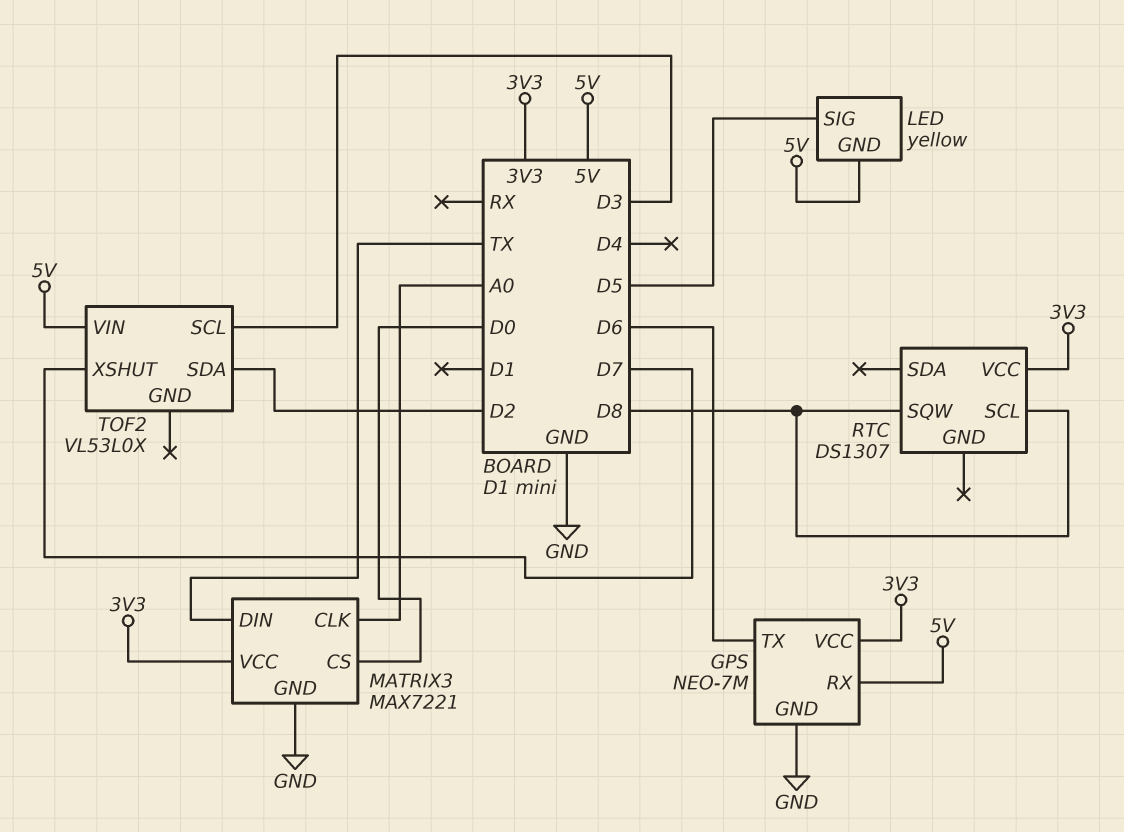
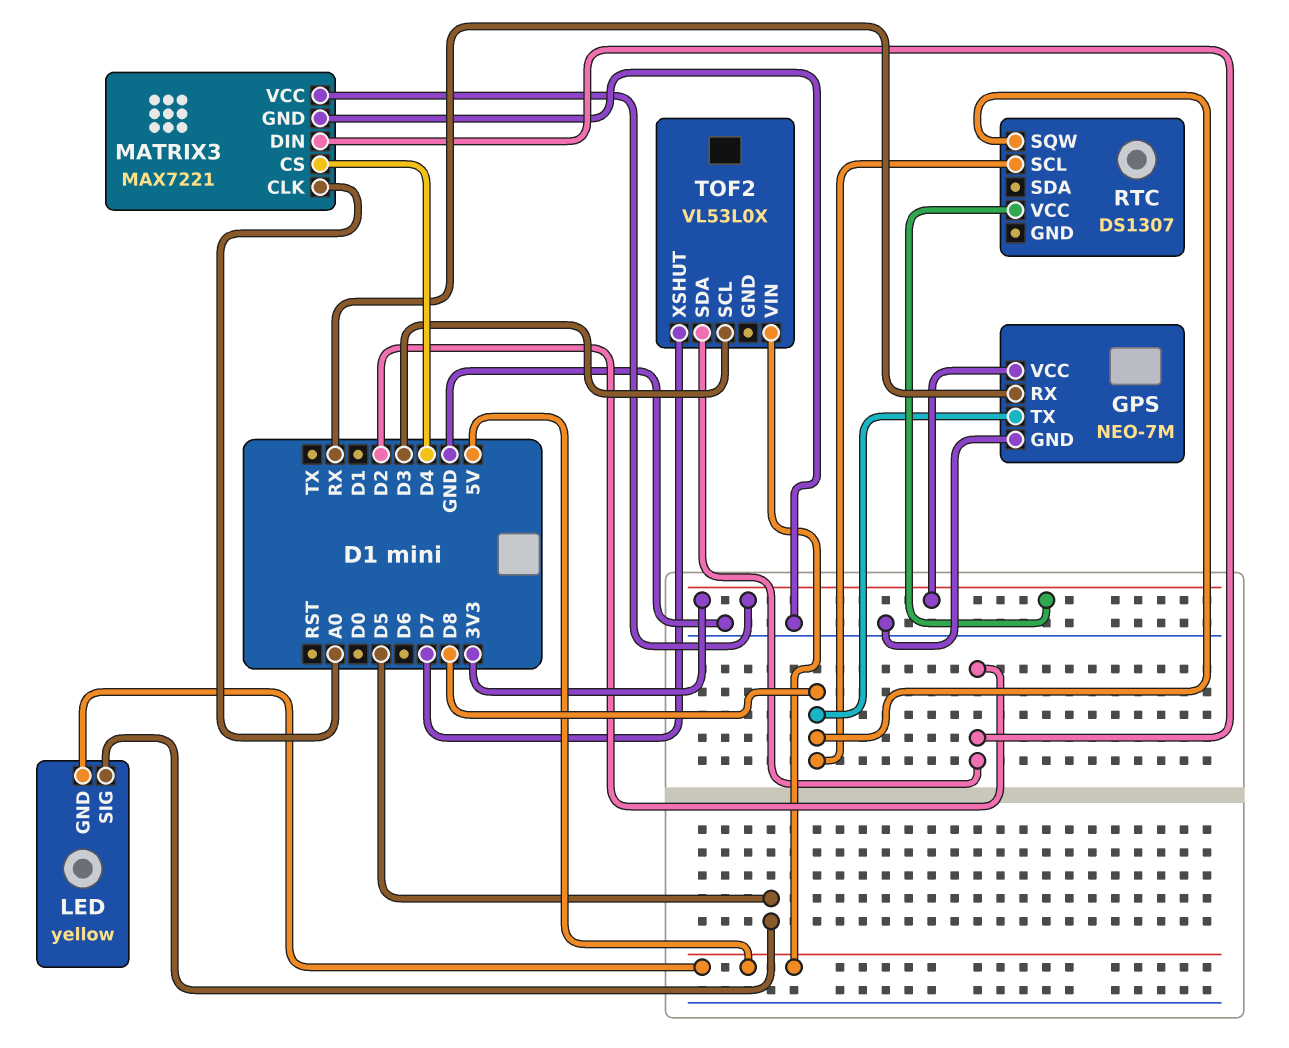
GPS pin RX: 5V -> RX
GPS pin TX: D6 -> D8
MATRIX3 pin CS: D0 -> D4
MATRIX3 pin DIN: TX -> D2

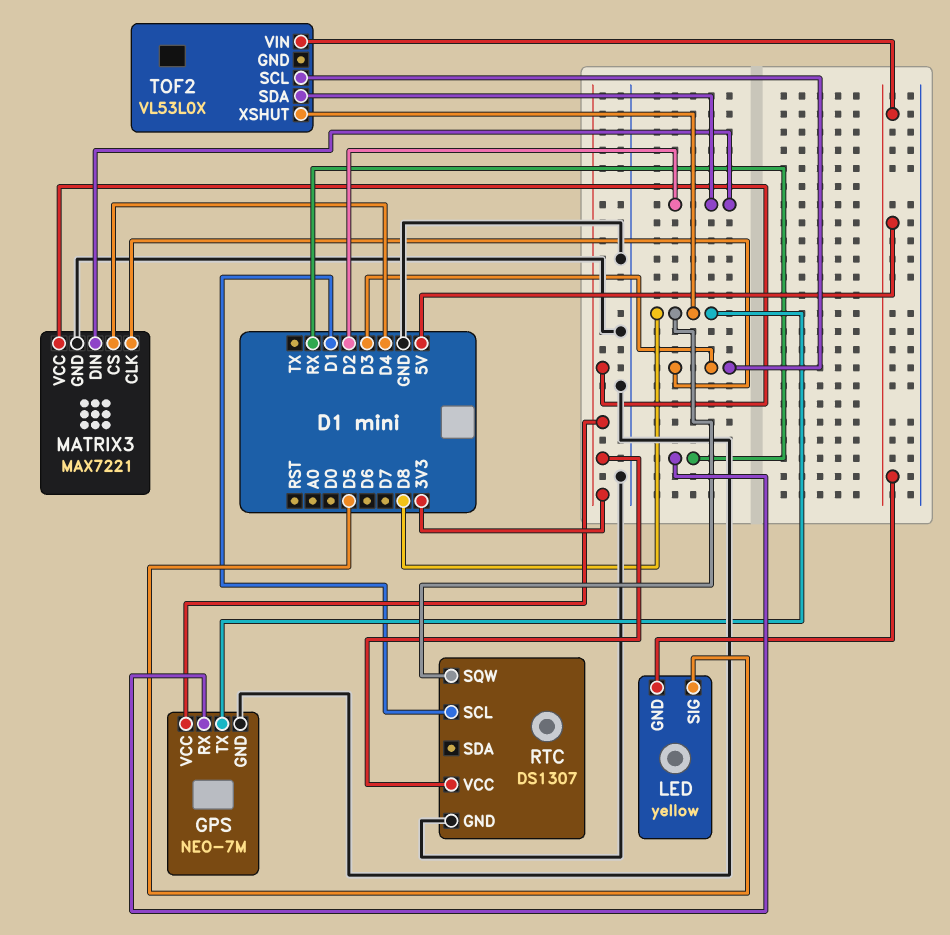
MATRIX3 pin CLK: A0 -> D3
RTC pin GND: none -> GND
RTC pin SCL: D8 -> D1
TOF2 pin XSHUT: D7 -> D8

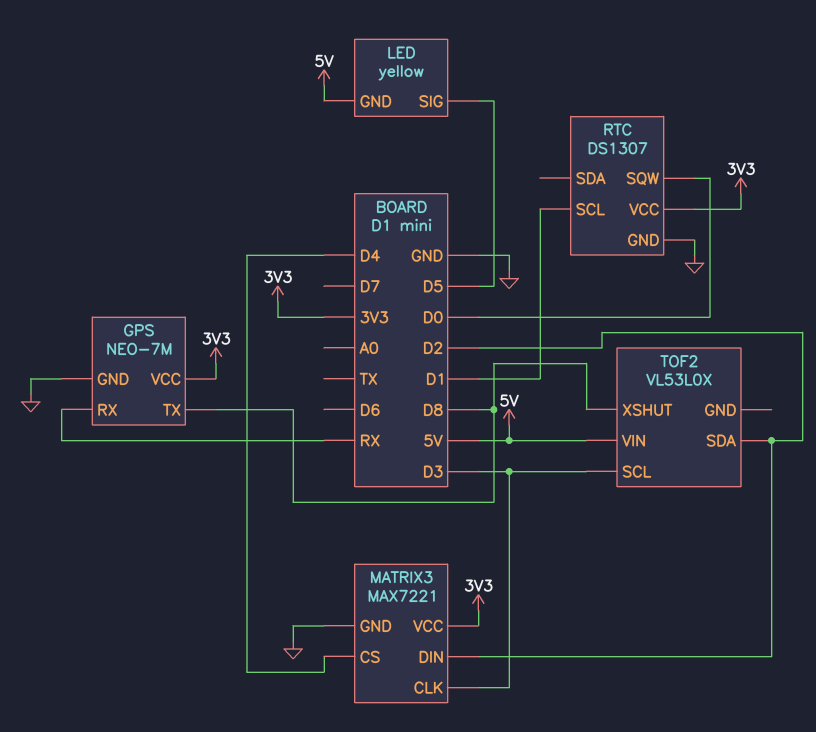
RTC pin SQW: D8 -> D0

